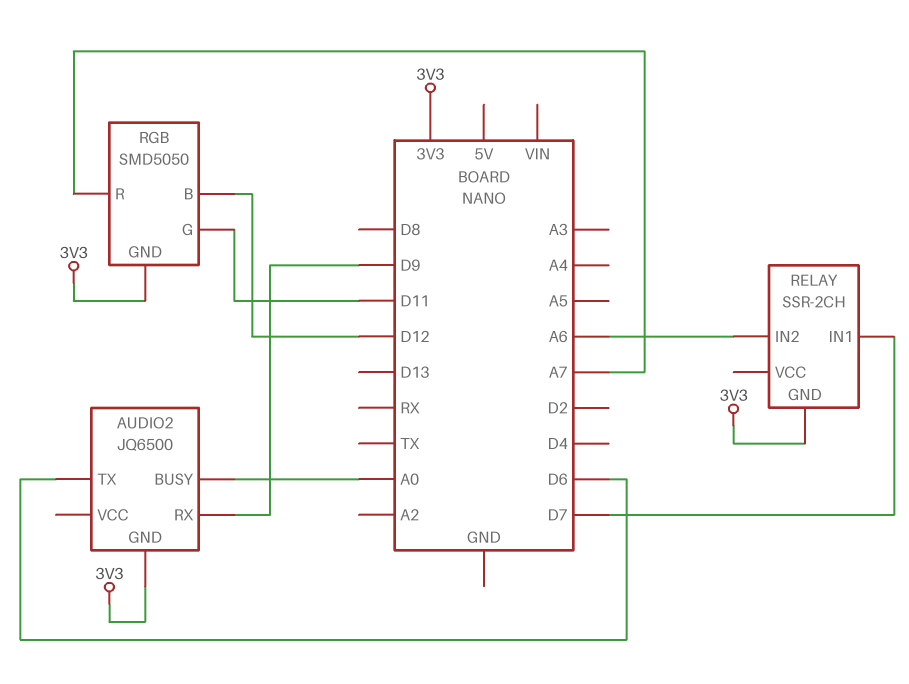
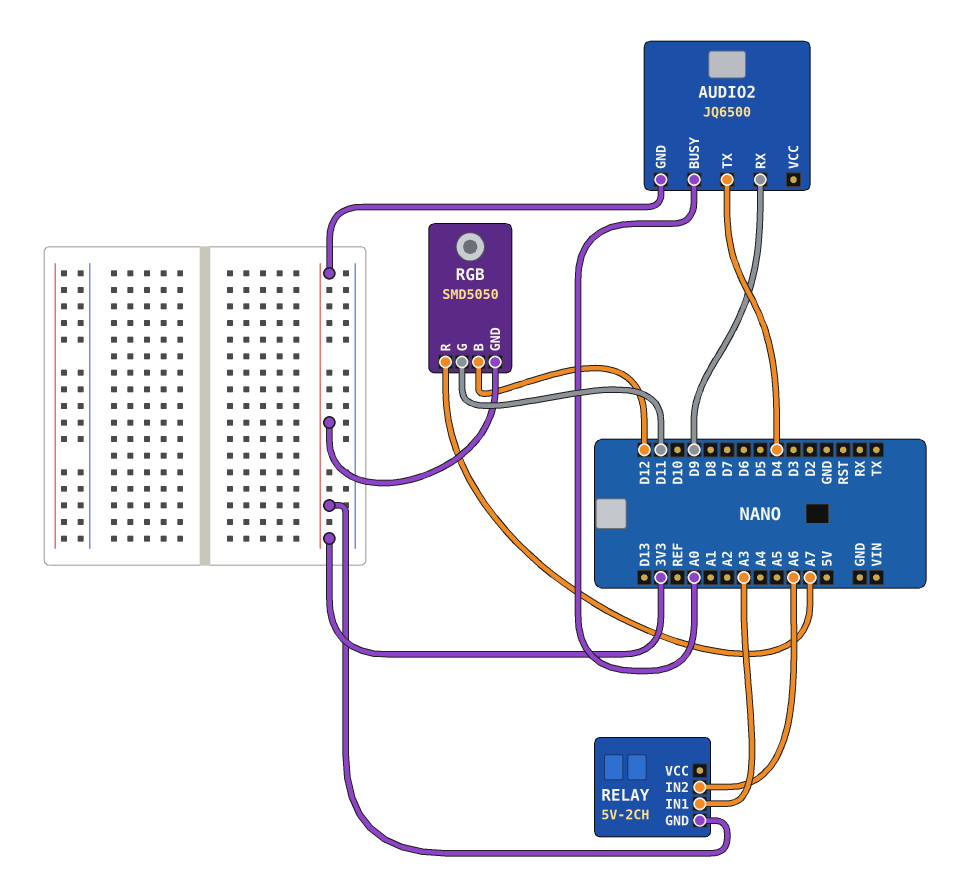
AUDIO2 pin TX: D6 -> D4
RELAY: SSR-2CH -> 5V-2CH
RELAY pin IN1: D7 -> A3

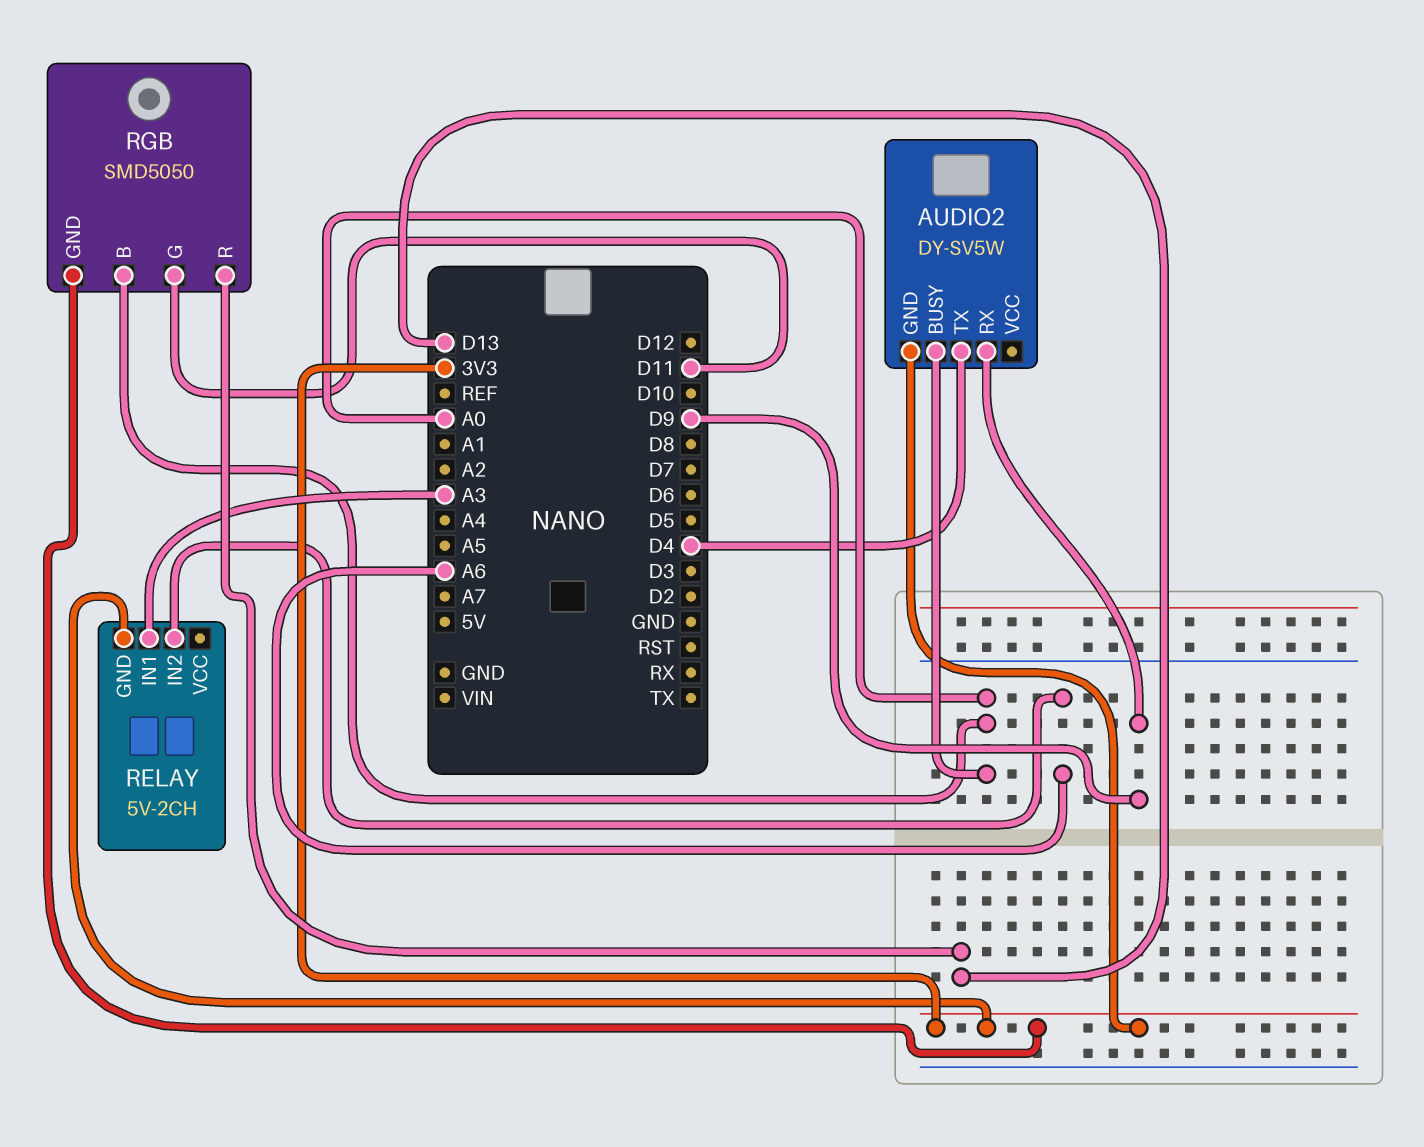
AUDIO2: JQ6500 -> DY-SV5W
RGB pin B: D12 -> A0
RGB pin R: A7 -> D13

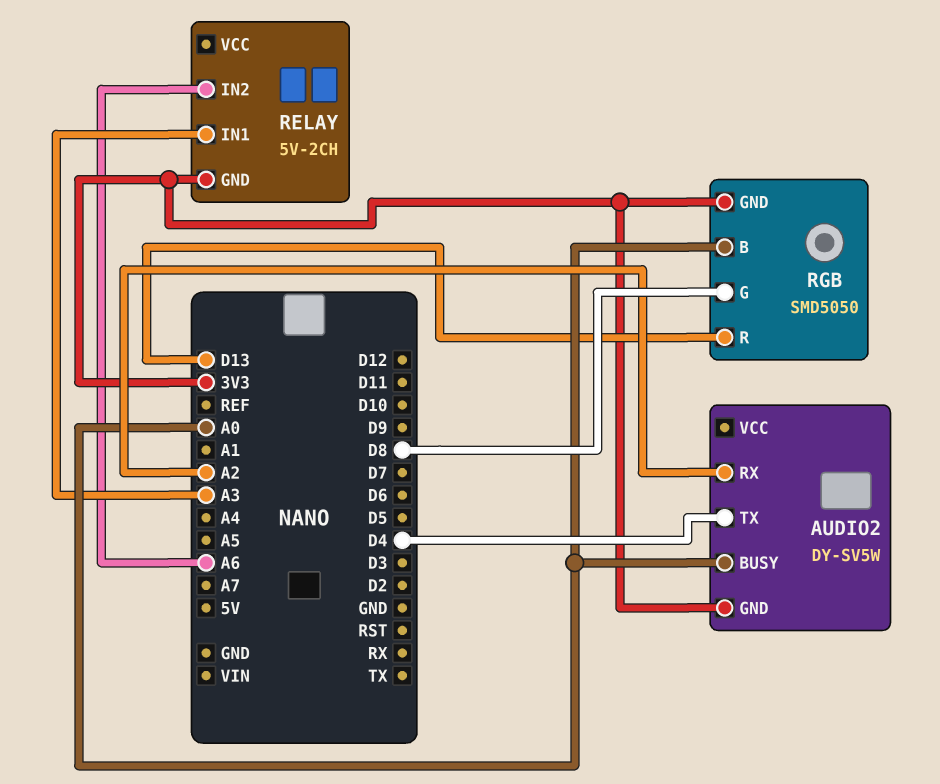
AUDIO2 pin RX: D9 -> A2
RGB pin G: D11 -> D8

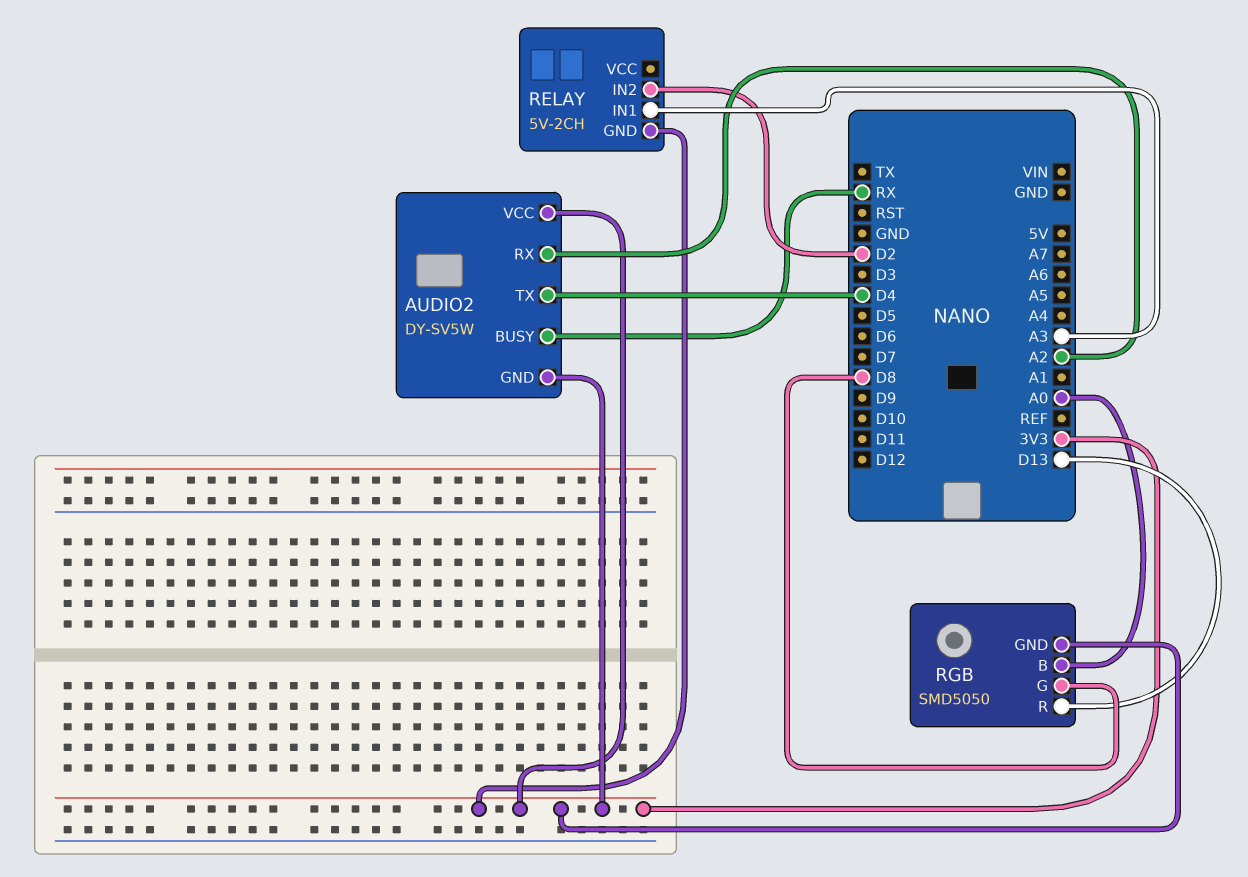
AUDIO2 pin BUSY: A0 -> RX
AUDIO2 pin VCC: none -> 3V3
RELAY pin IN2: A6 -> D2

